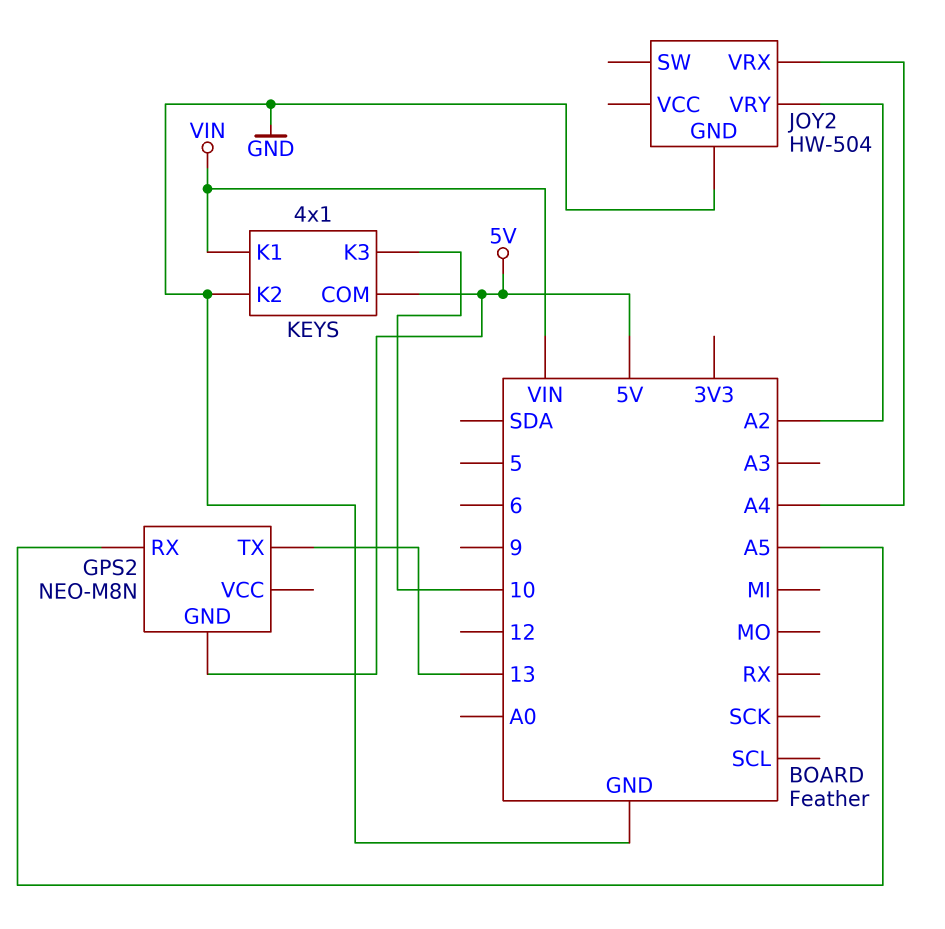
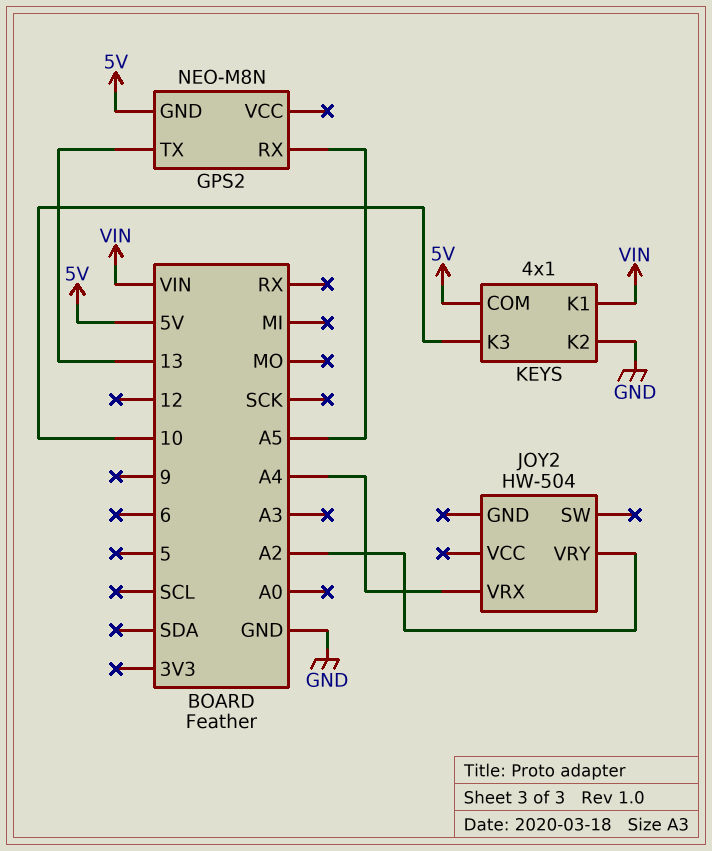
JOY2 pin GND: GND -> none

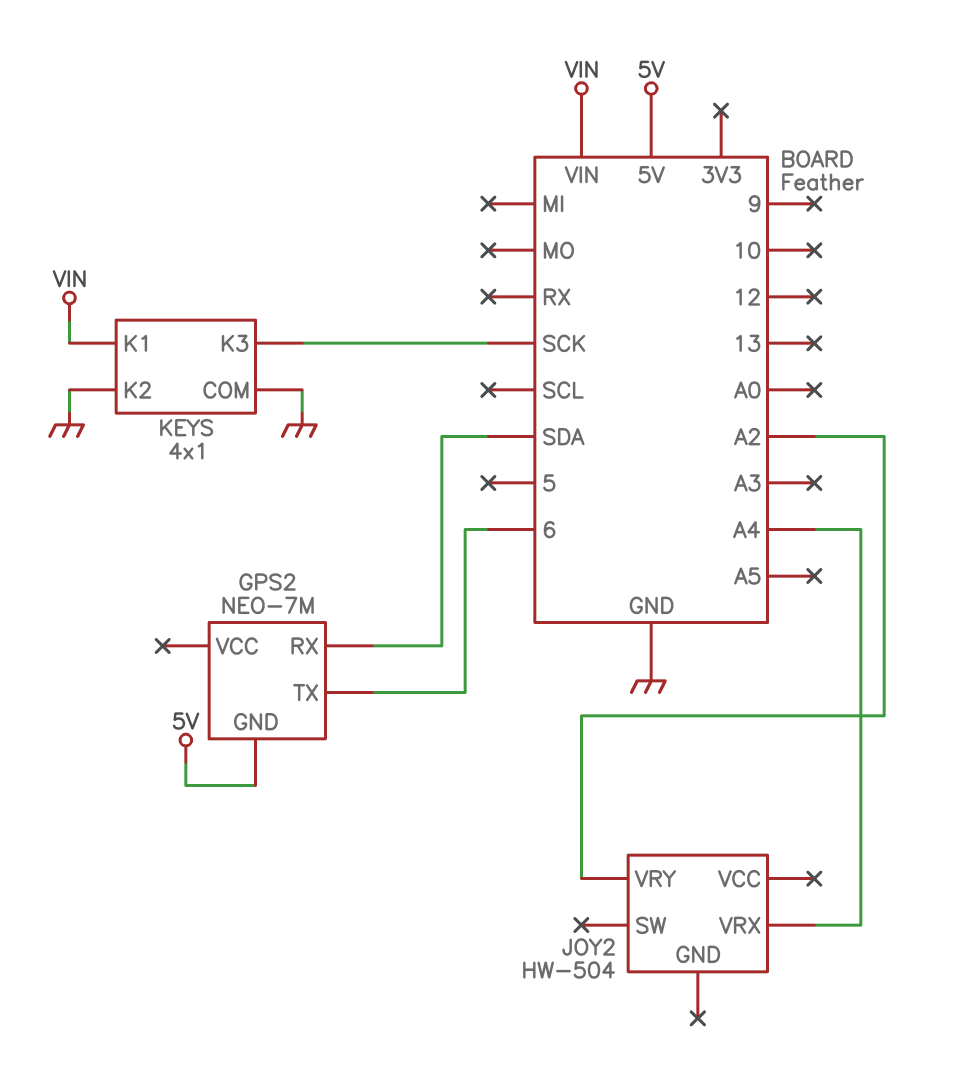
GPS2: NEO-M8N -> NEO-7M
GPS2 pin RX: A5 -> SDA
GPS2 pin TX: 13 -> 6
KEYS pin COM: 5V -> GND
KEYS pin K3: 10 -> SCK

